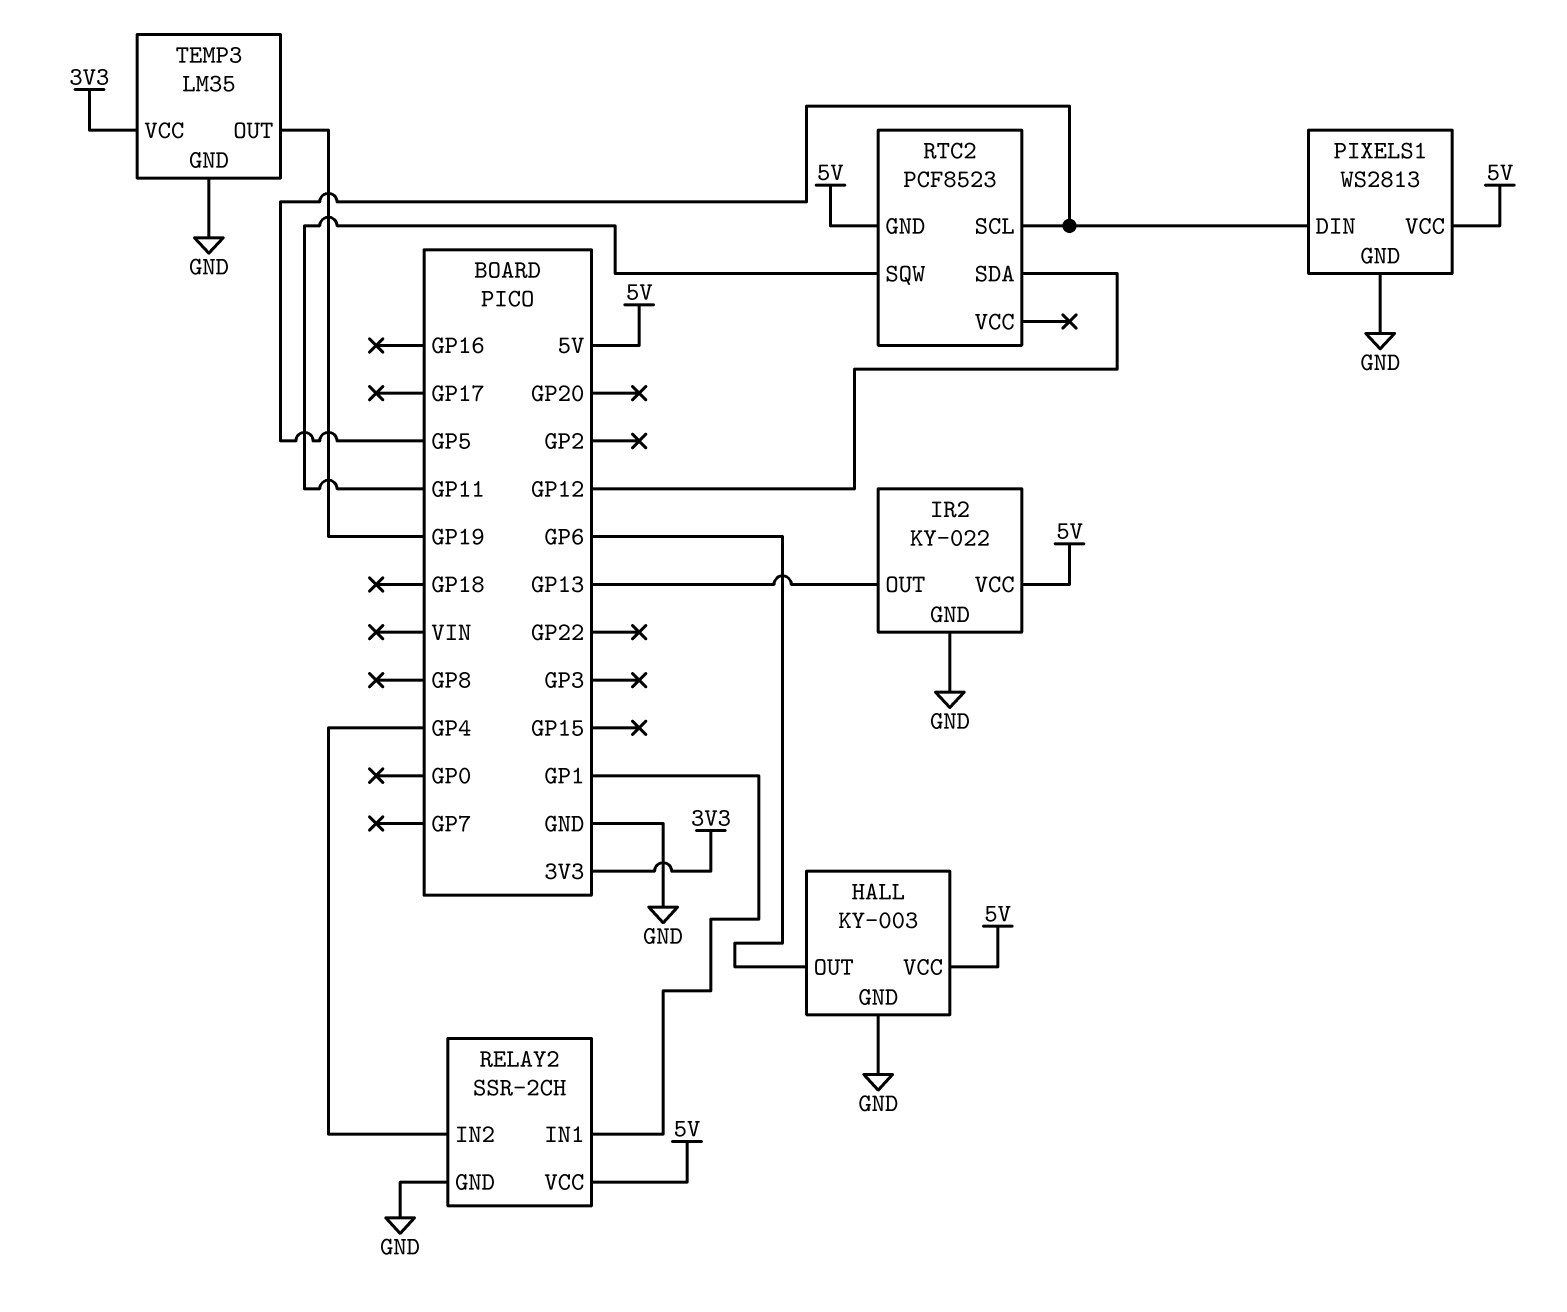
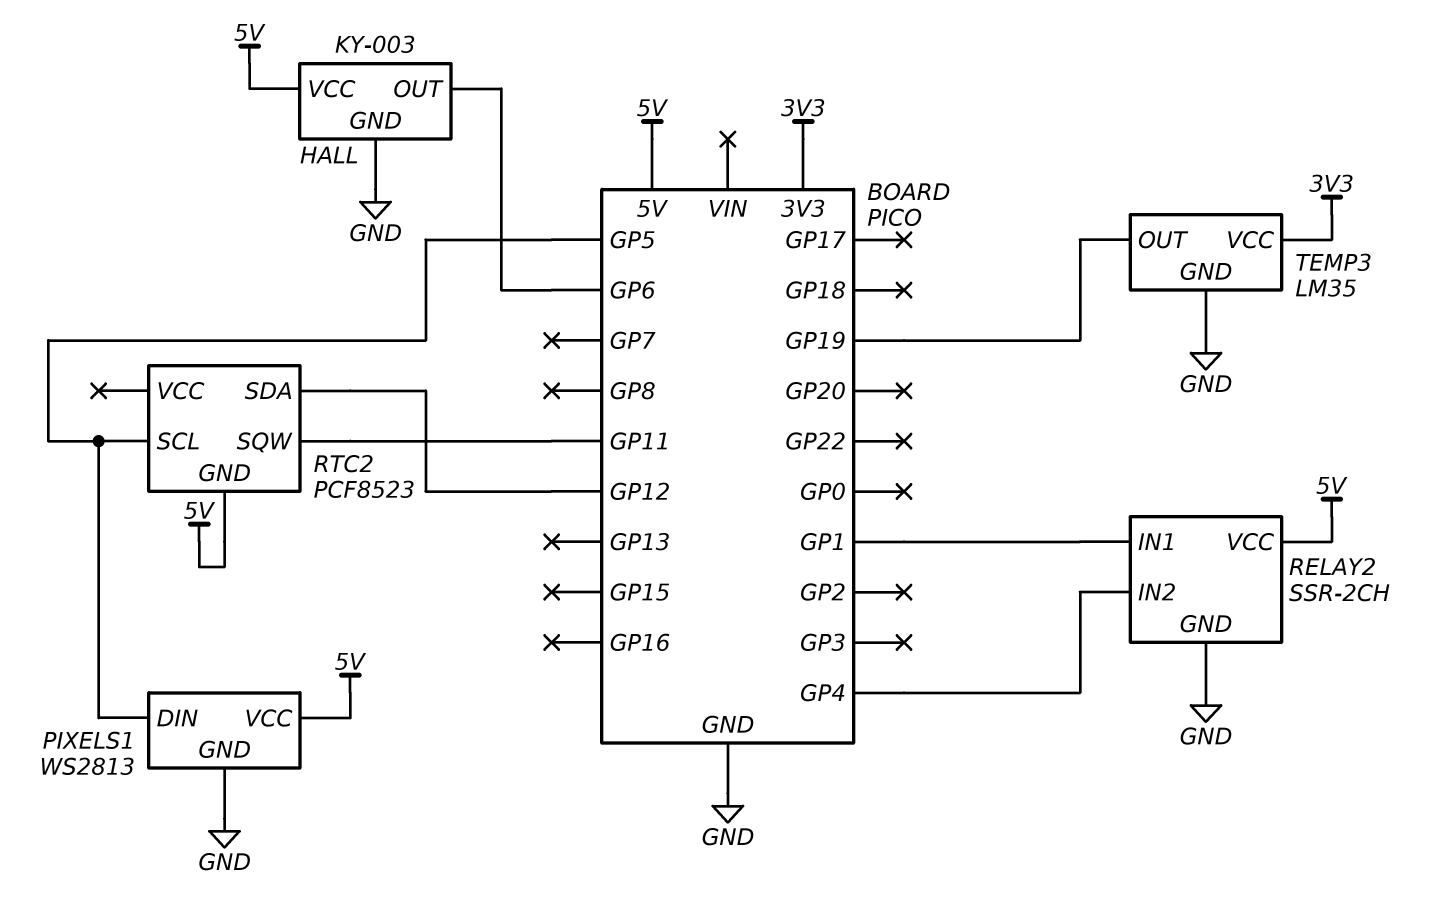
IR2: KY-022 -> none
IR2 pin GND: GND -> none
IR2 pin OUT: GP13 -> none
IR2 pin VCC: 5V -> none

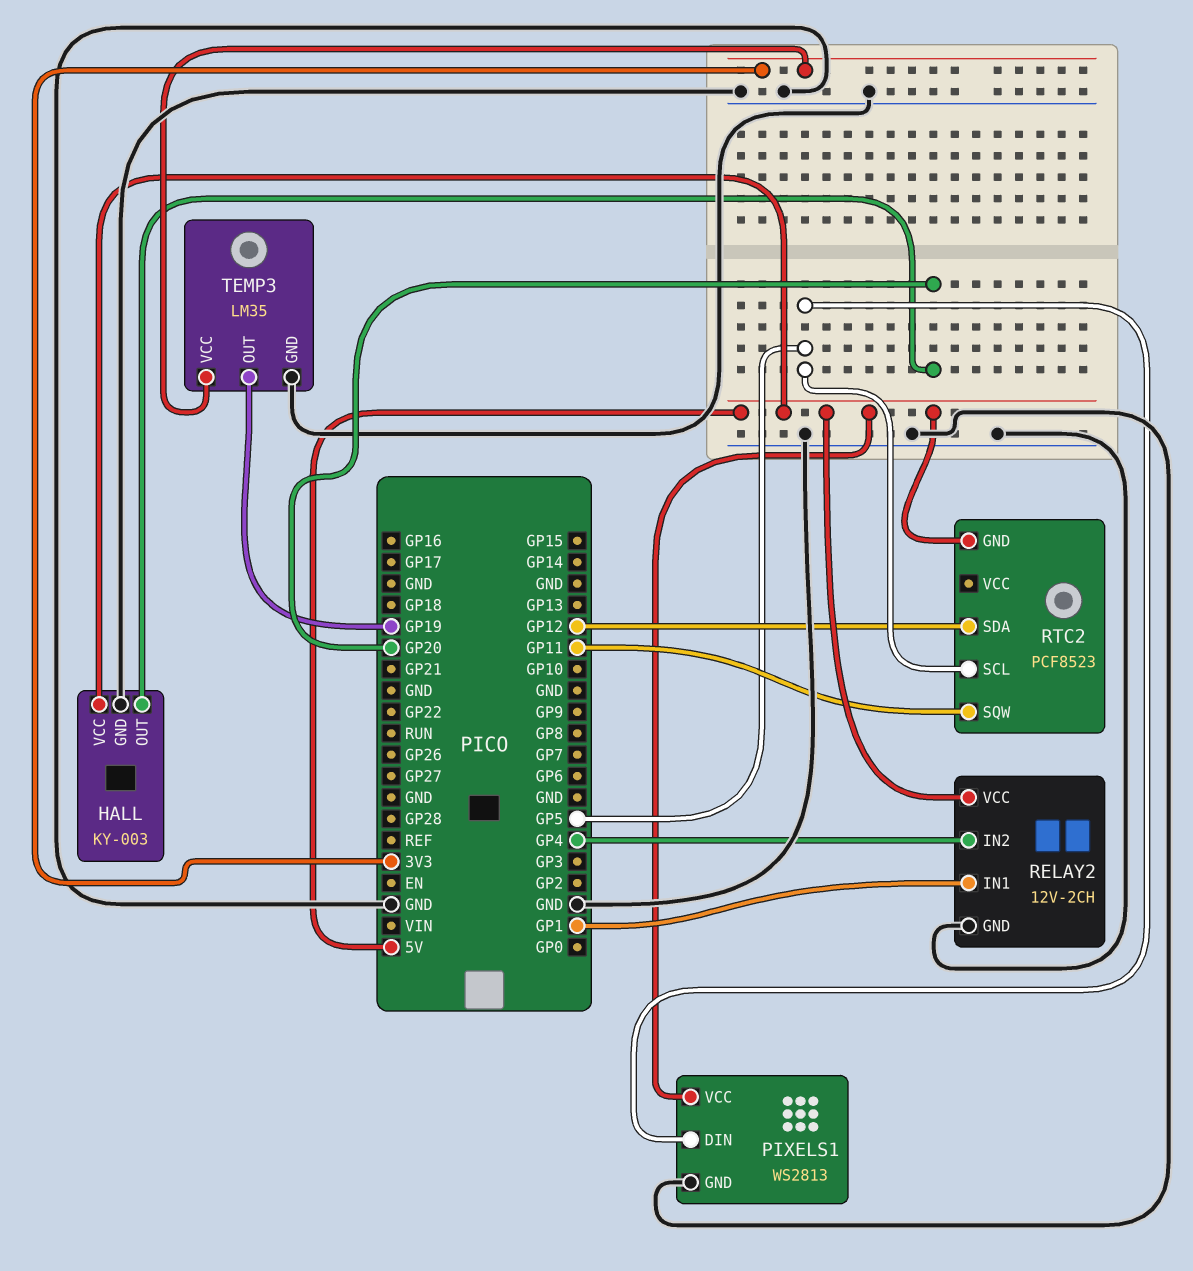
HALL pin OUT: GP6 -> GP20
RELAY2: SSR-2CH -> 12V-2CH

